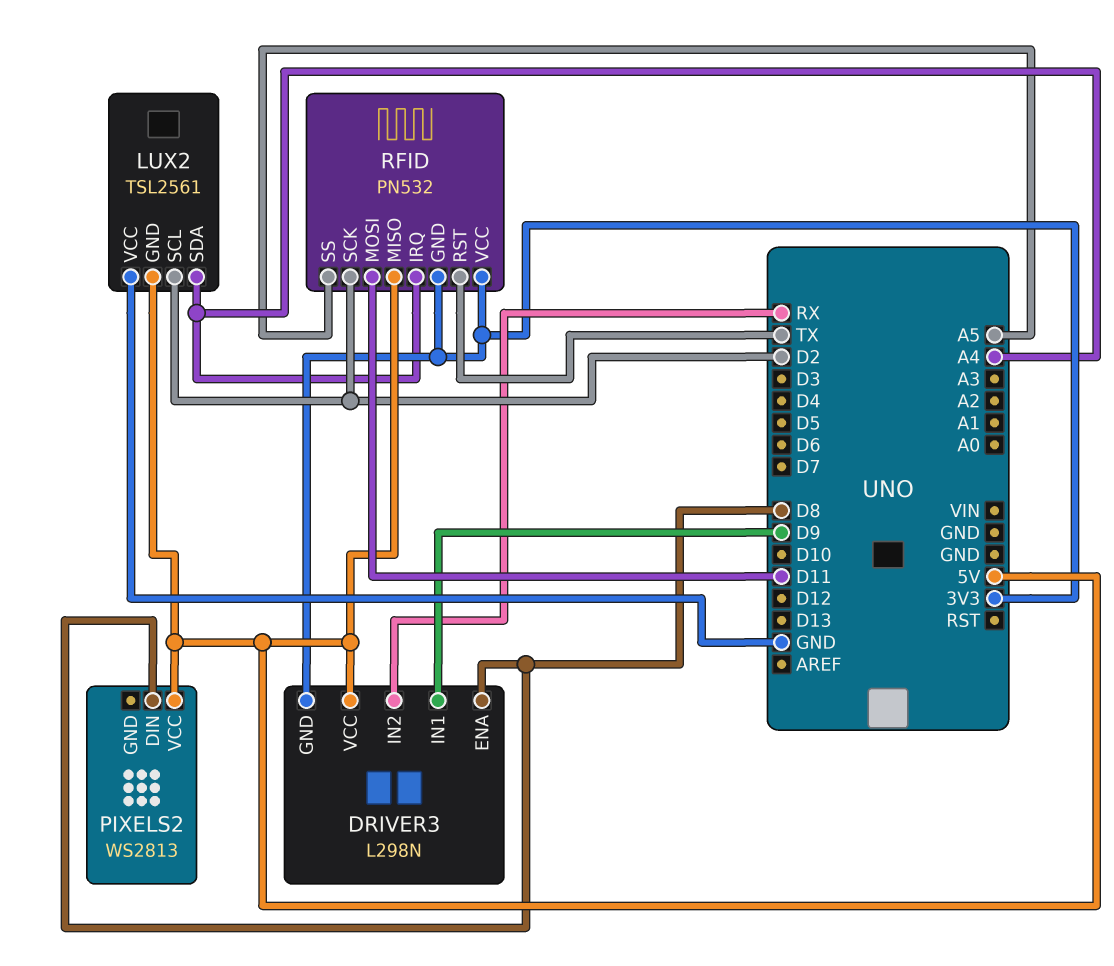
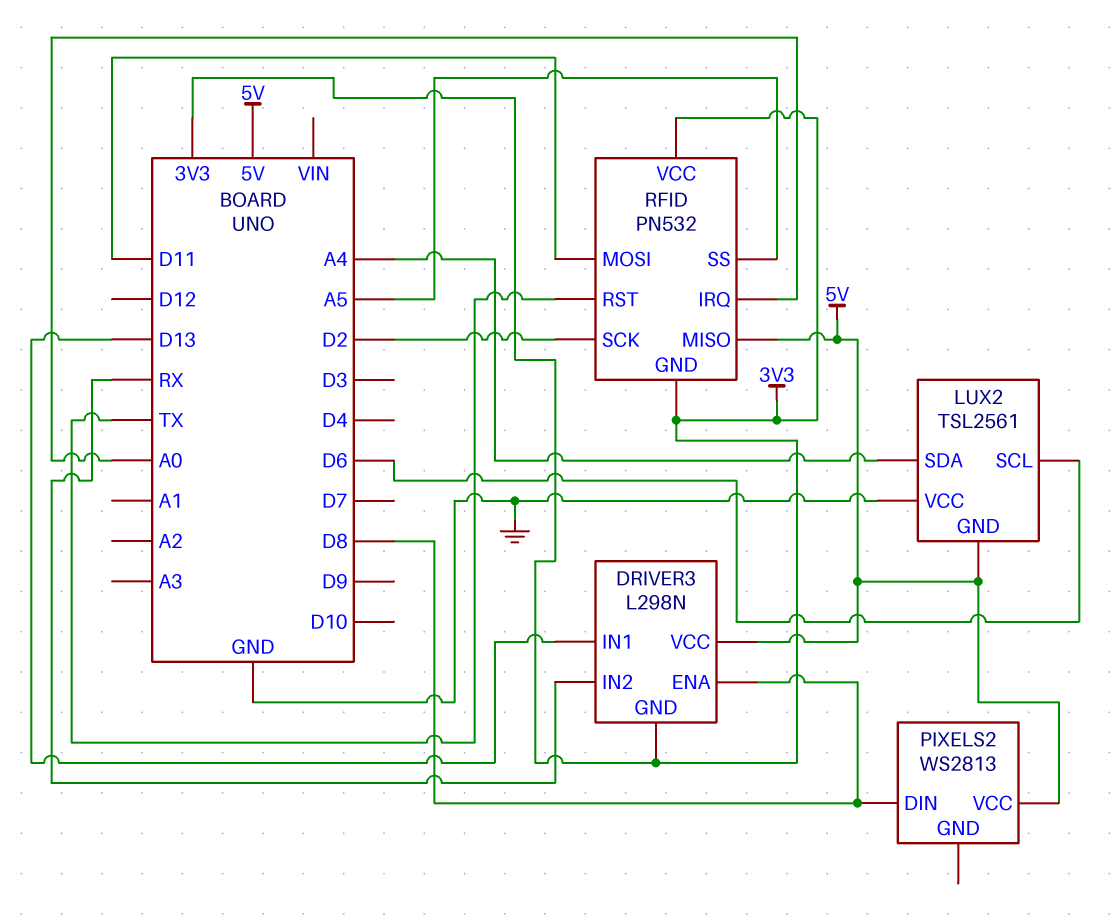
DRIVER3 pin IN1: D9 -> D13
LUX2 pin SCL: D2 -> D6
RFID pin IRQ: A4 -> A0

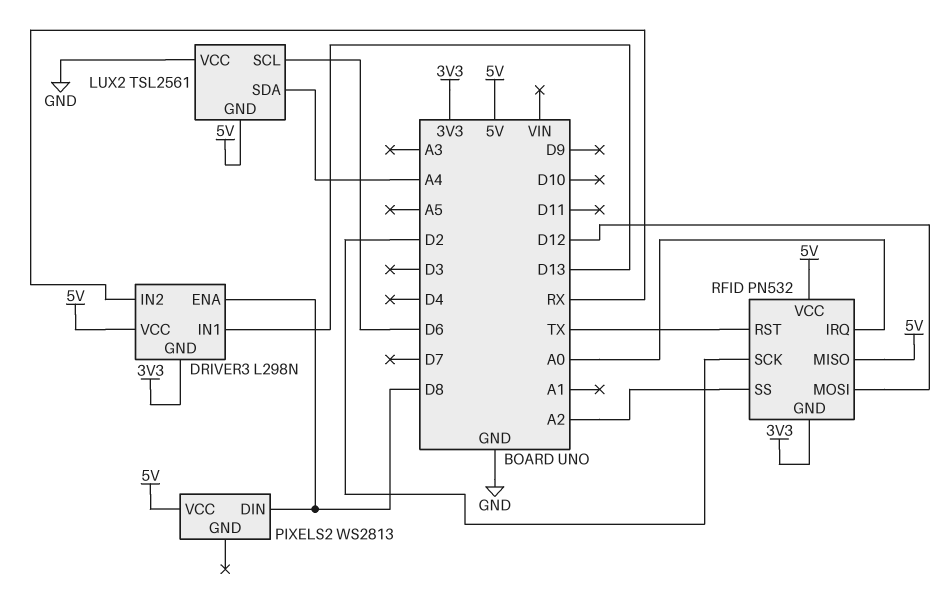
RFID pin MOSI: D11 -> D12
RFID pin SS: A5 -> A2
RFID pin VCC: 3V3 -> 5V

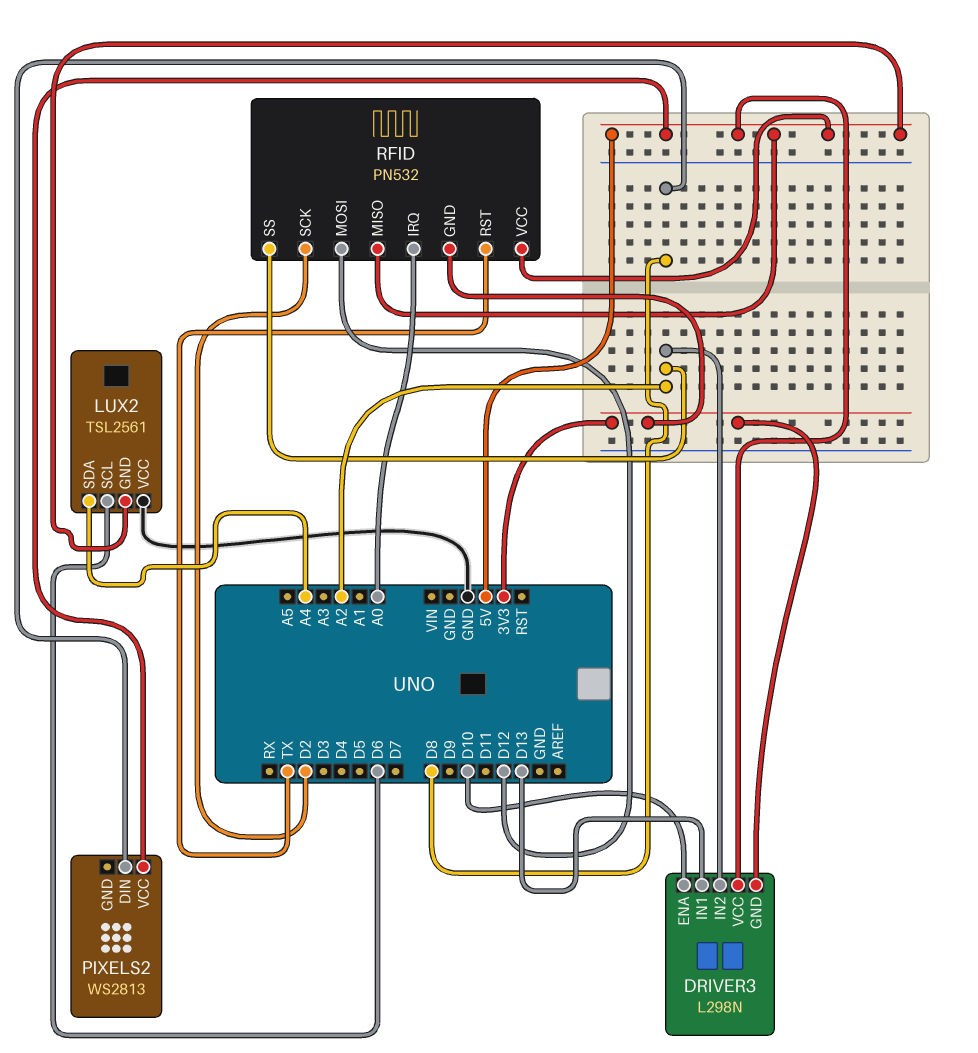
DRIVER3 pin ENA: D8 -> D10
DRIVER3 pin IN2: RX -> A2

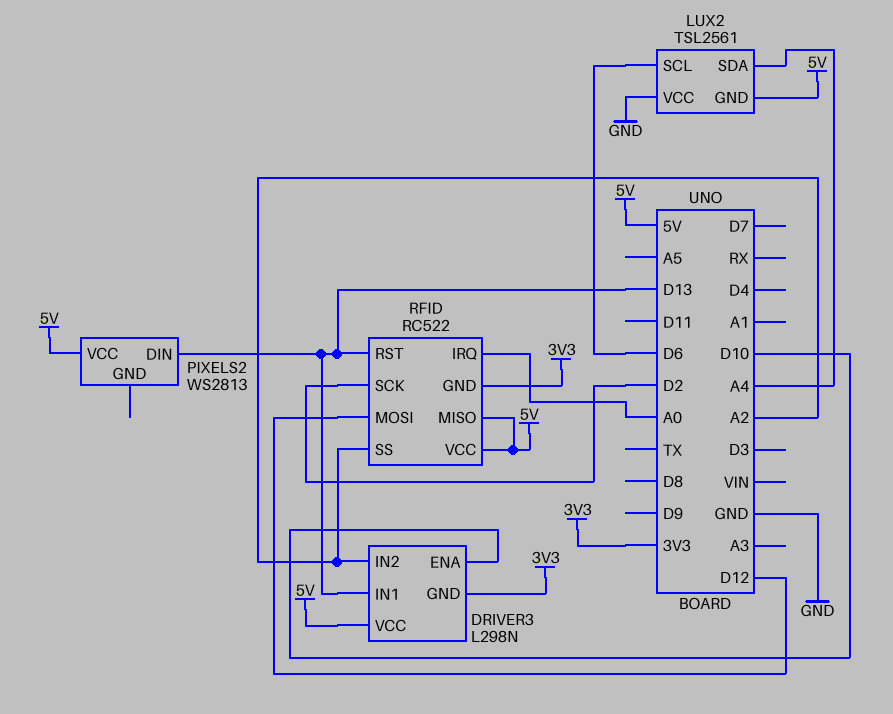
PIXELS2 pin DIN: D8 -> D13
RFID: PN532 -> RC522
RFID pin RST: TX -> D13

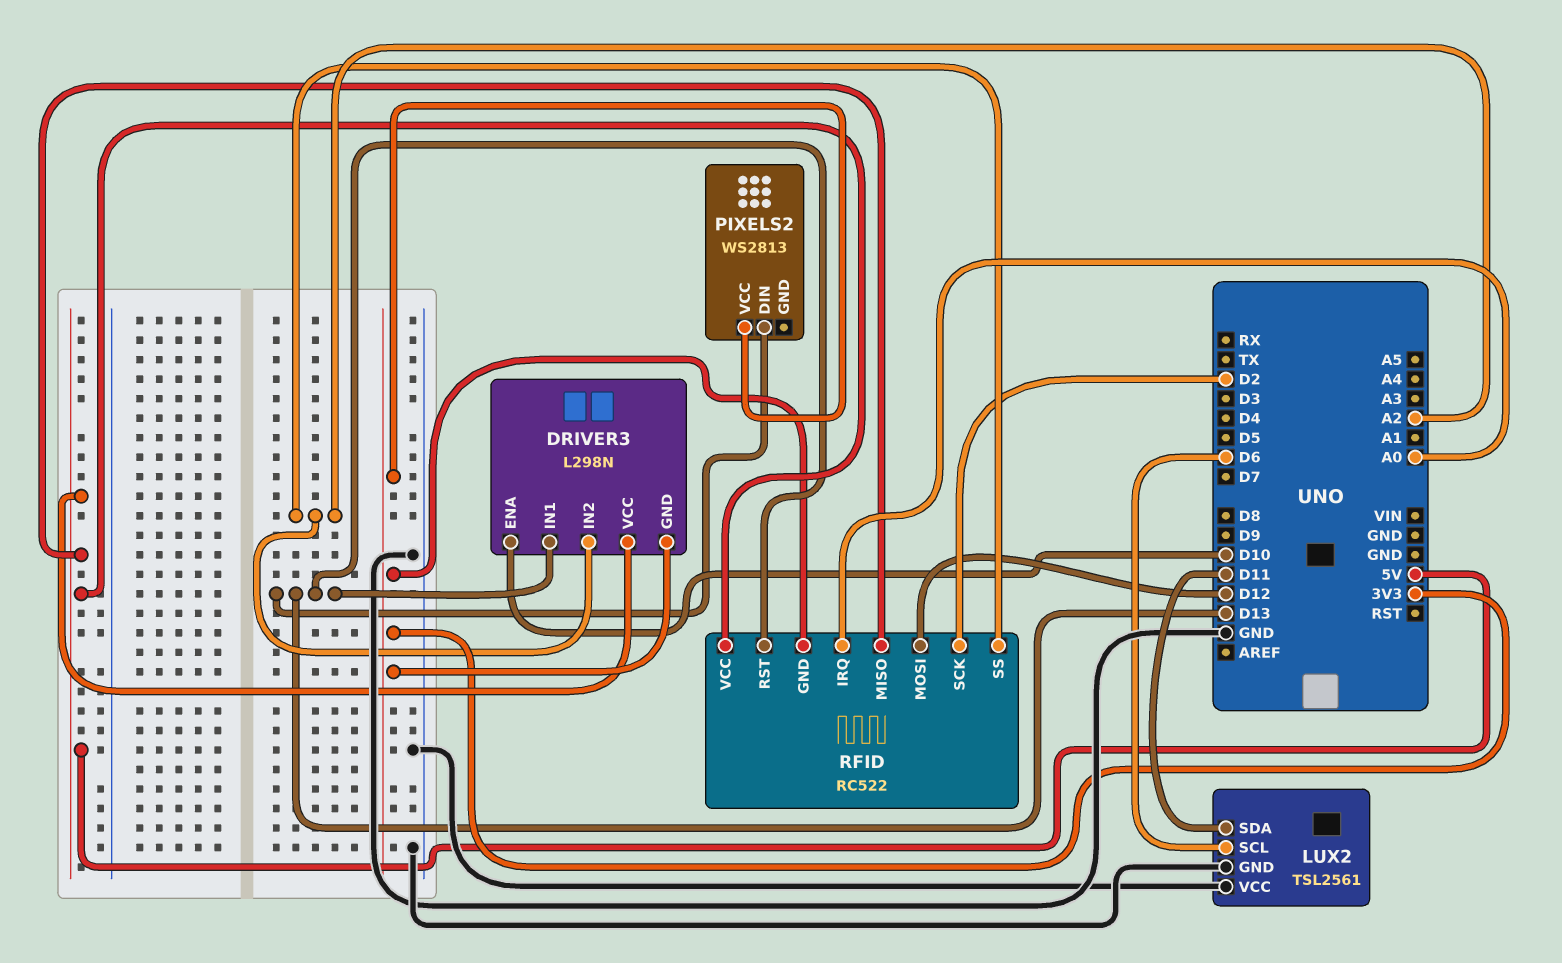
LUX2 pin GND: 5V -> GND
LUX2 pin SDA: A4 -> D11
PIXELS2 pin VCC: 5V -> 3V3

